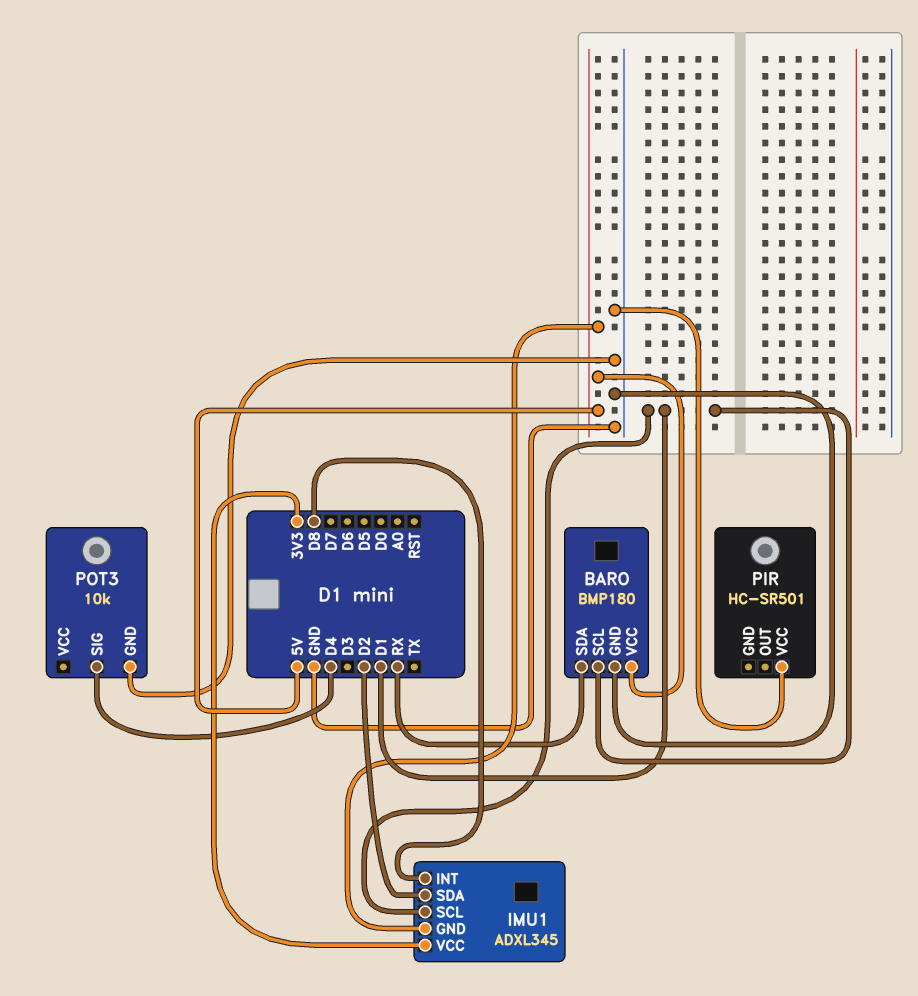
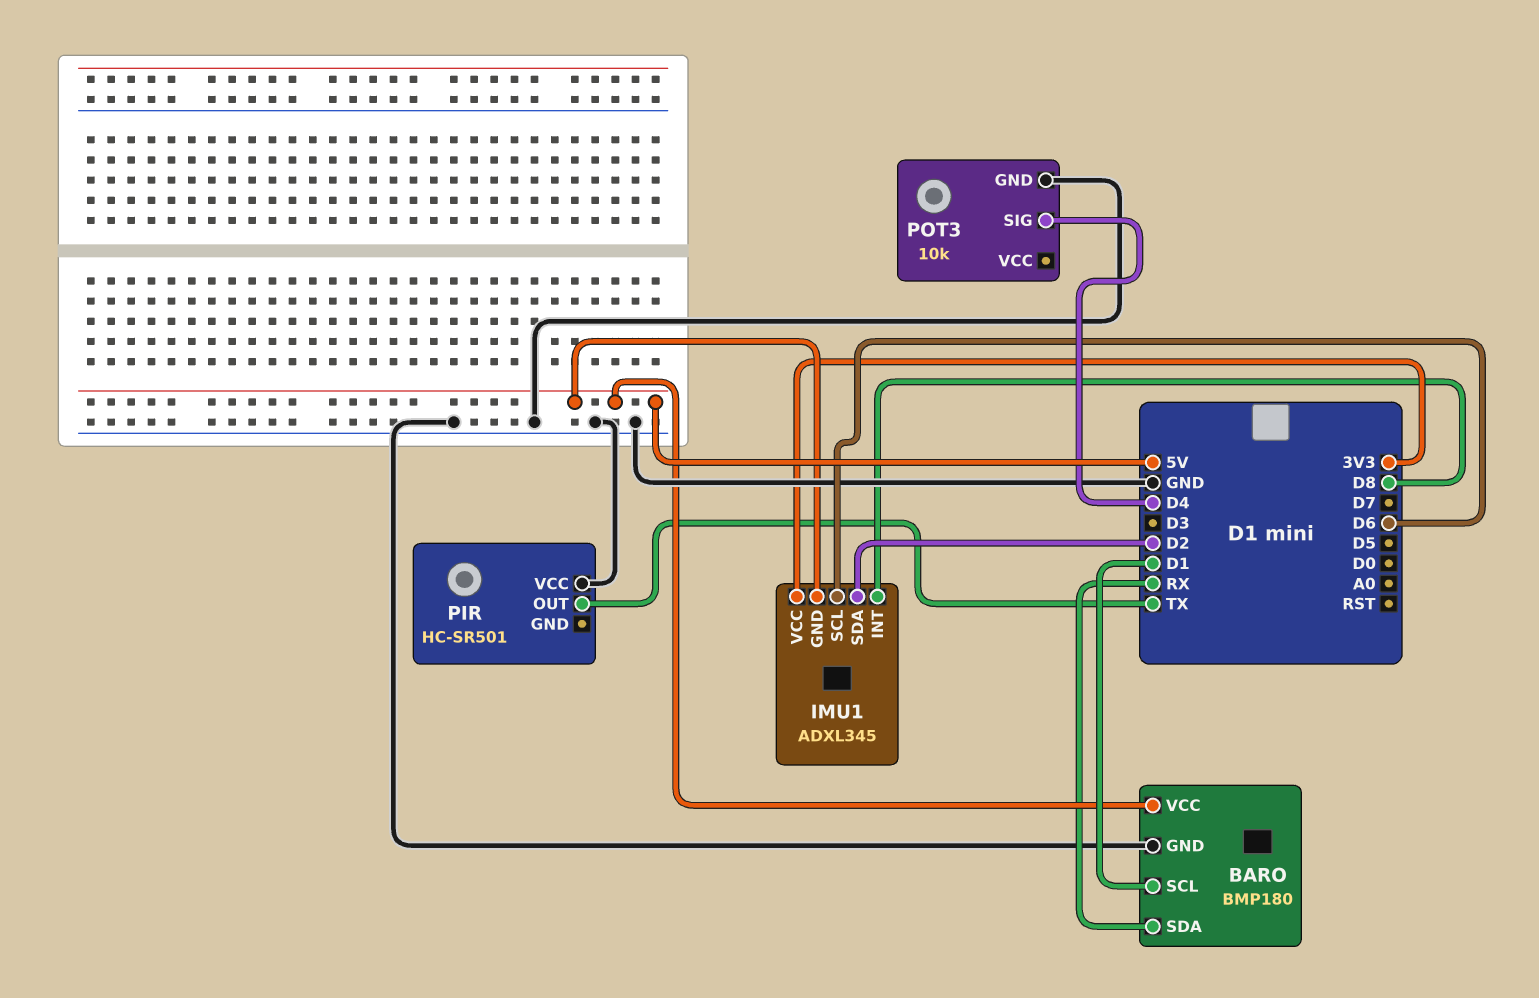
IMU1 pin SCL: D1 -> D6
PIR pin OUT: none -> TX

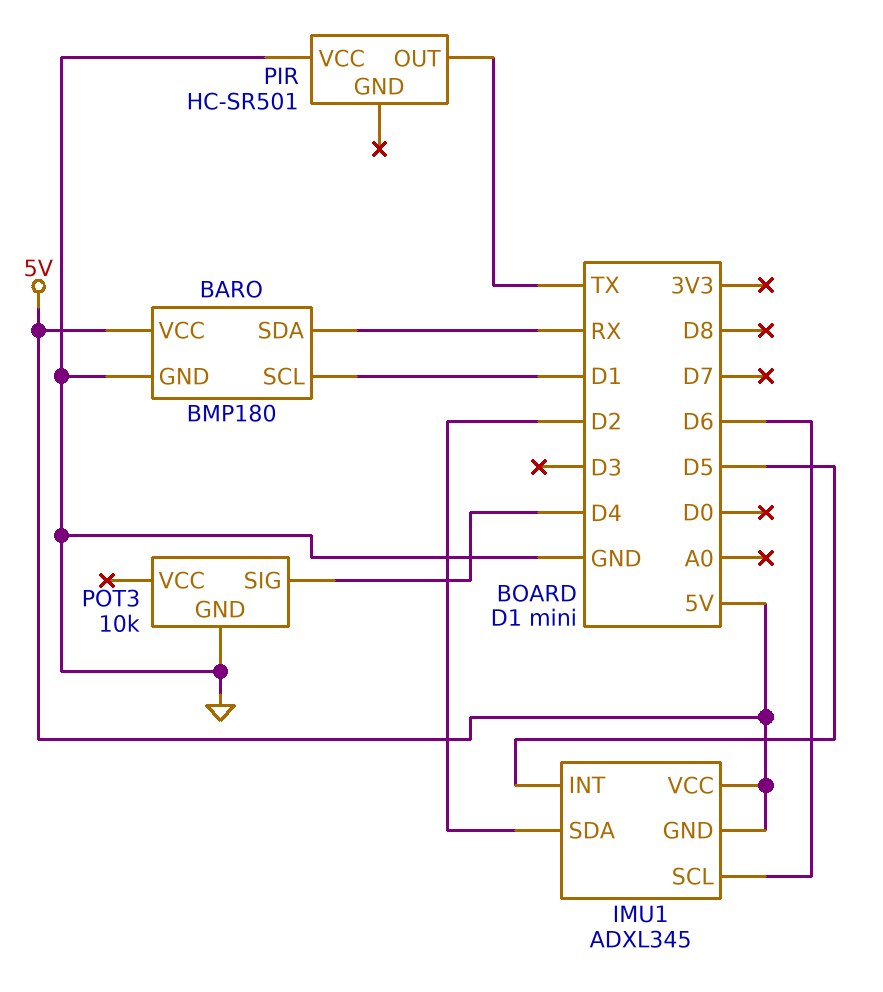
IMU1 pin INT: D8 -> D5
IMU1 pin VCC: 3V3 -> 5V

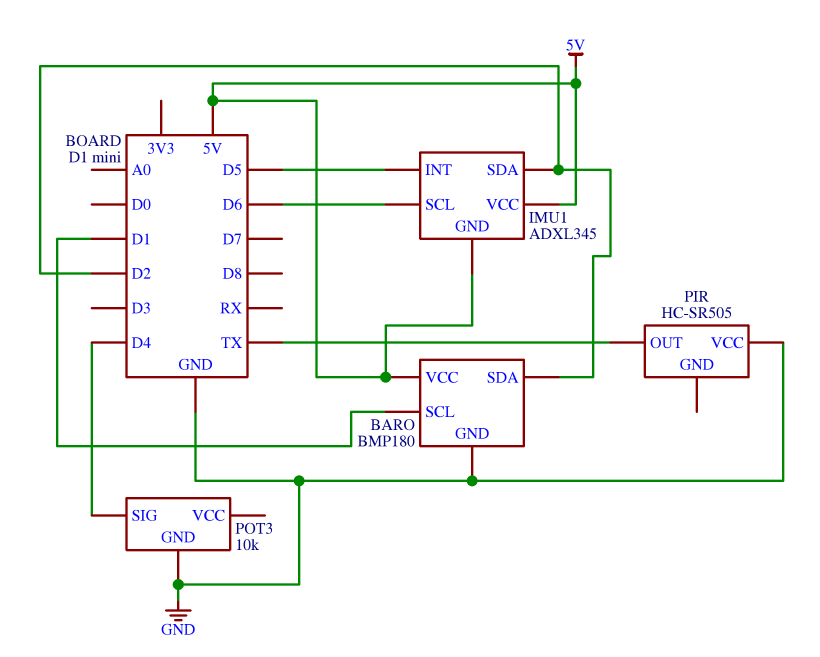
BARO pin SDA: RX -> D2
PIR: HC-SR501 -> HC-SR505

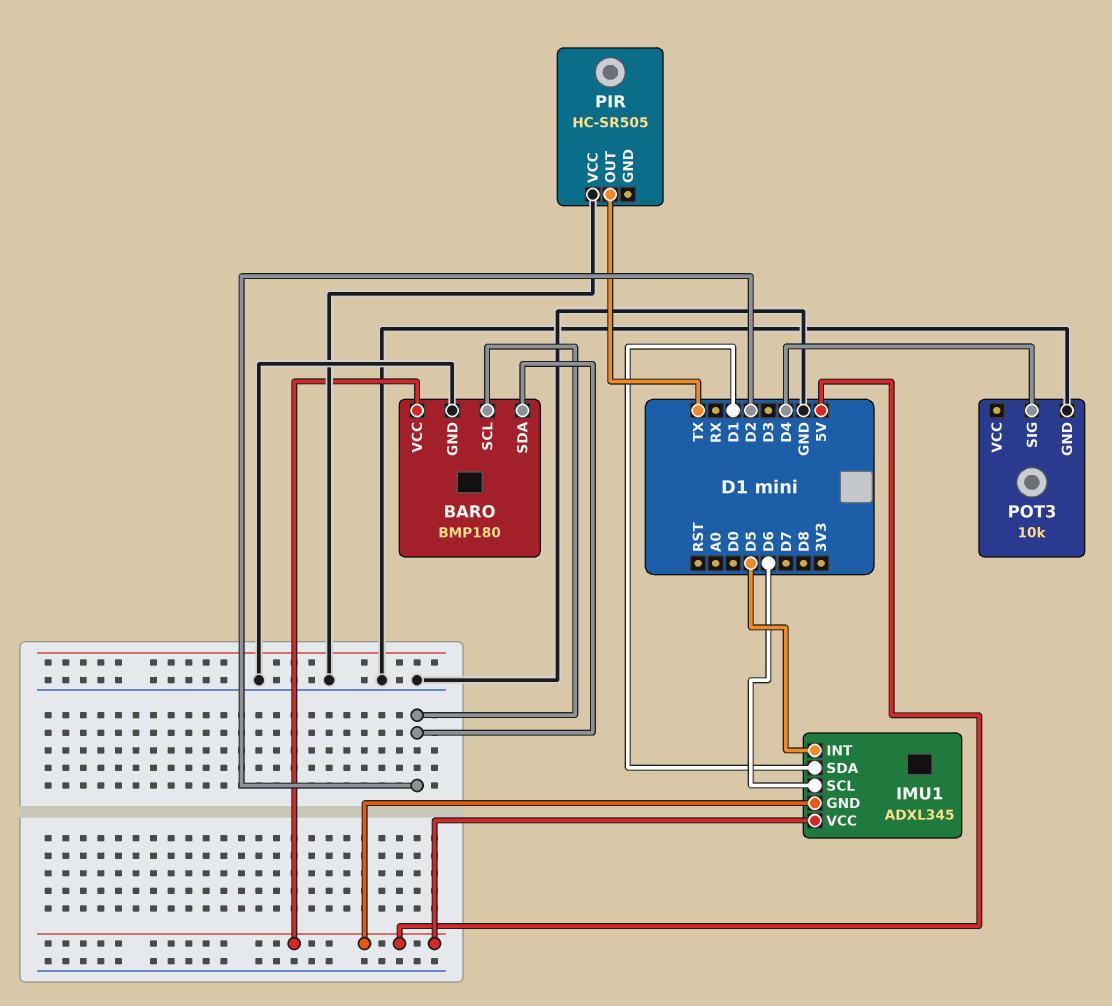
BARO pin SCL: D1 -> D2
IMU1 pin SDA: D2 -> D1

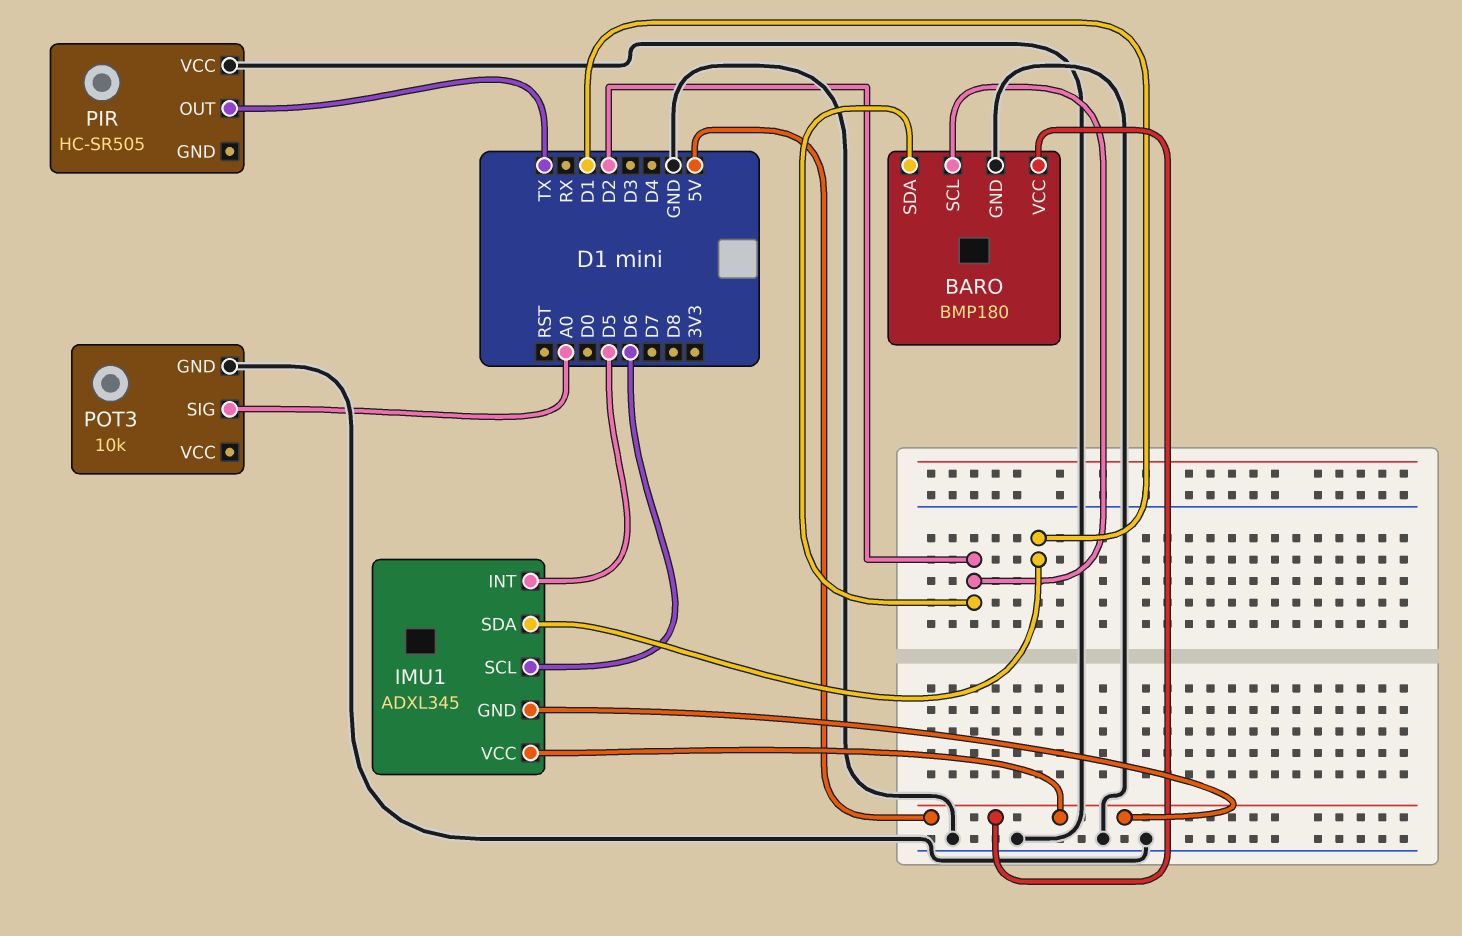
POT3 pin SIG: D4 -> A0

